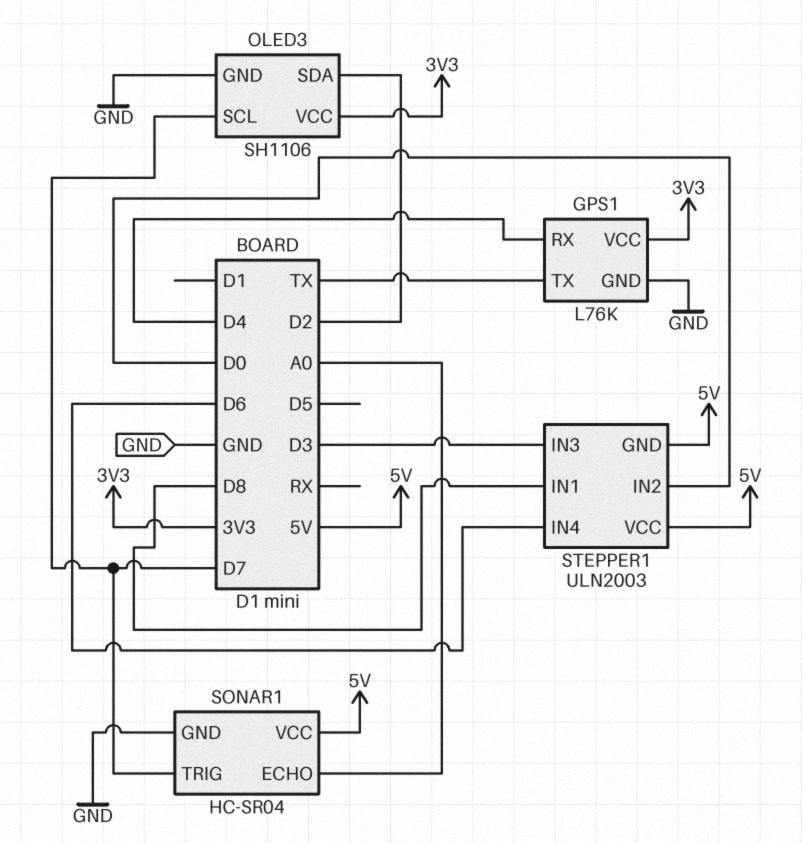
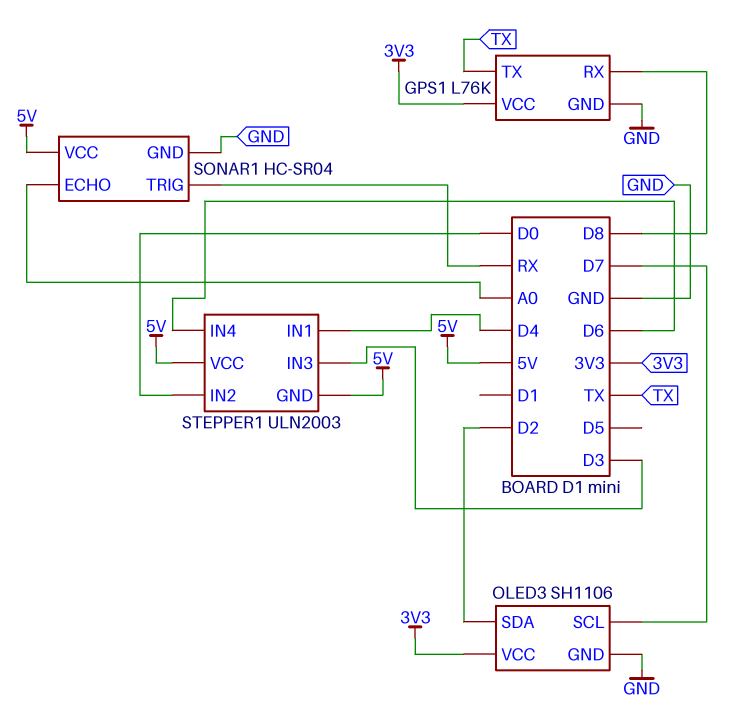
GPS1 pin RX: D4 -> D8
SONAR1 pin TRIG: D7 -> RX
STEPPER1 pin IN1: D8 -> D4

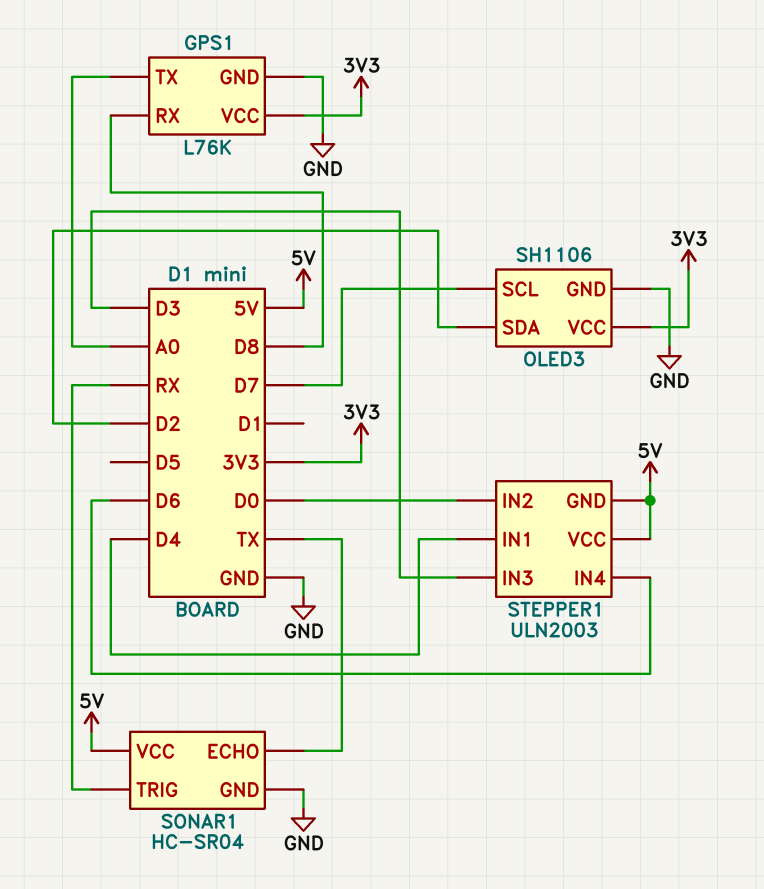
GPS1 pin TX: TX -> A0
SONAR1 pin ECHO: A0 -> TX

